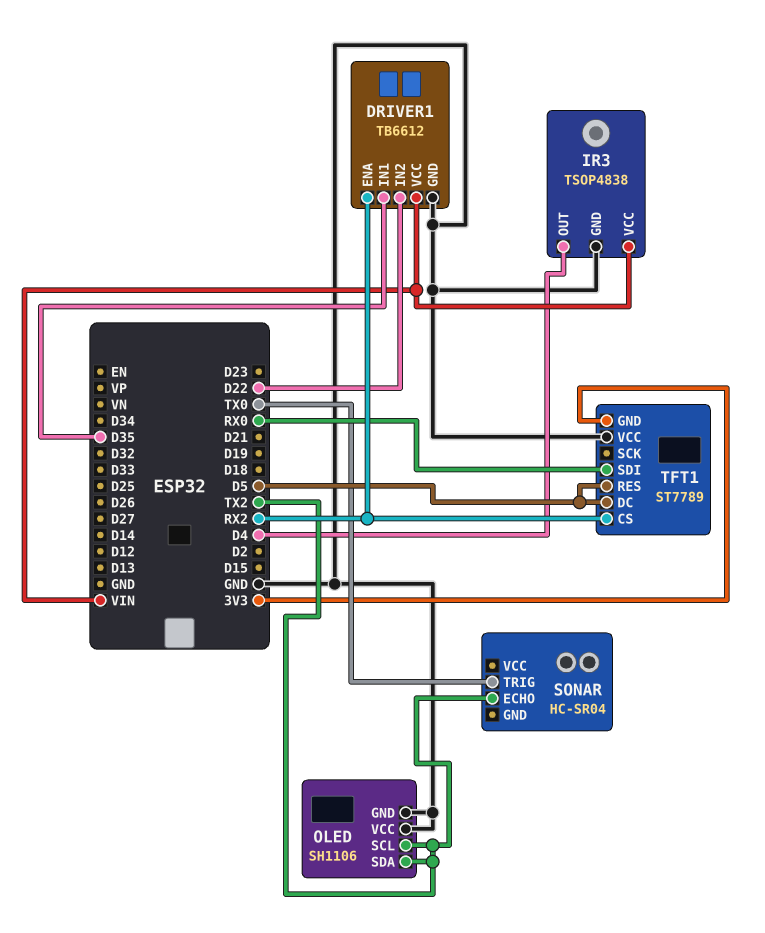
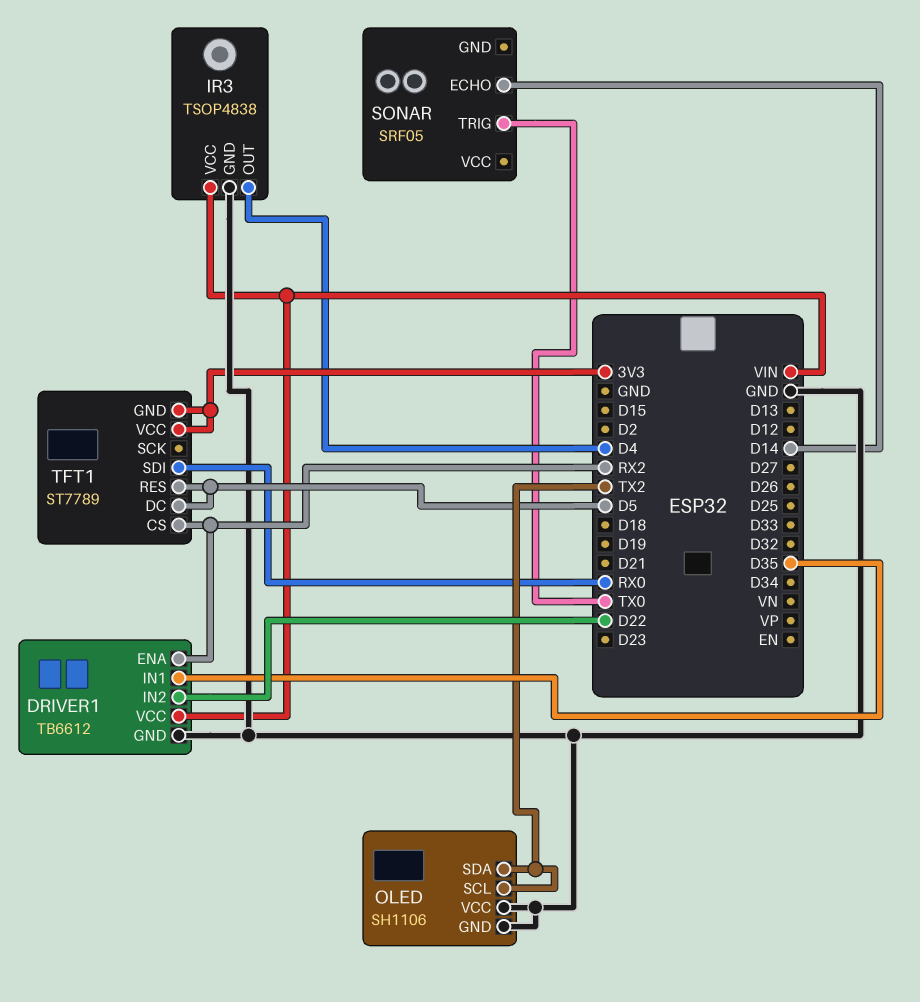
SONAR: HC-SR04 -> SRF05
SONAR pin ECHO: TX2 -> D14
TFT1 pin VCC: GND -> 3V3

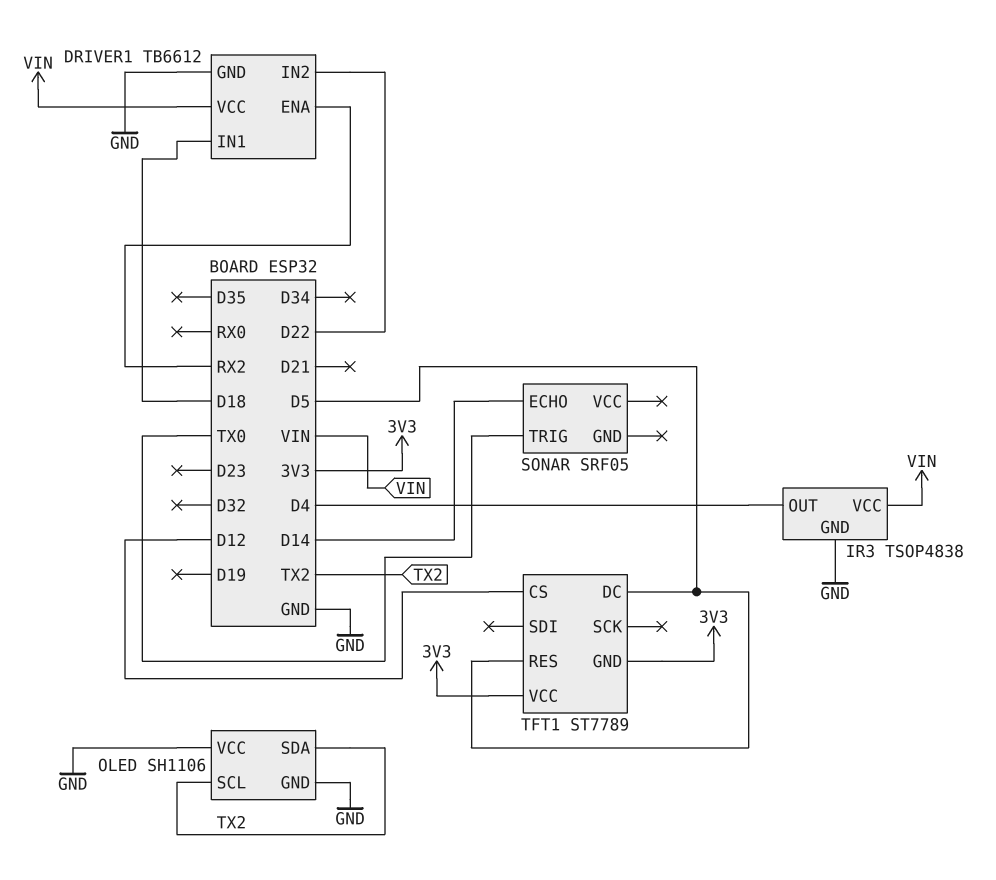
DRIVER1 pin IN1: D35 -> D18
TFT1 pin CS: RX2 -> D12
TFT1 pin SDI: RX0 -> none

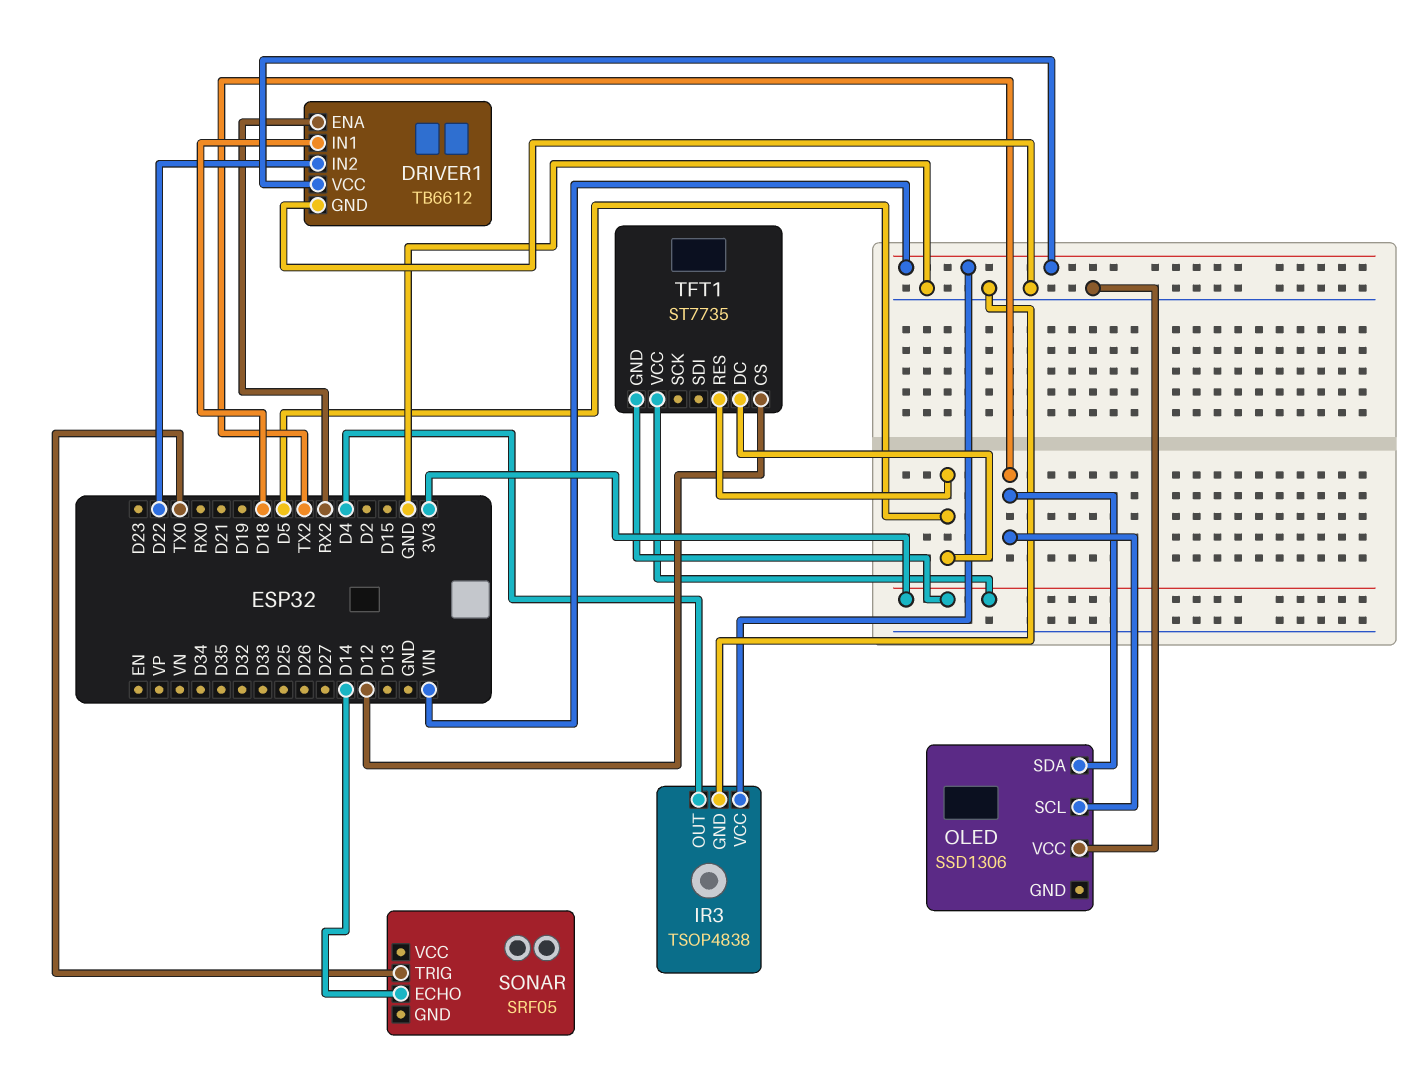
OLED: SH1106 -> SSD1306
OLED pin GND: GND -> none
TFT1: ST7789 -> ST7735

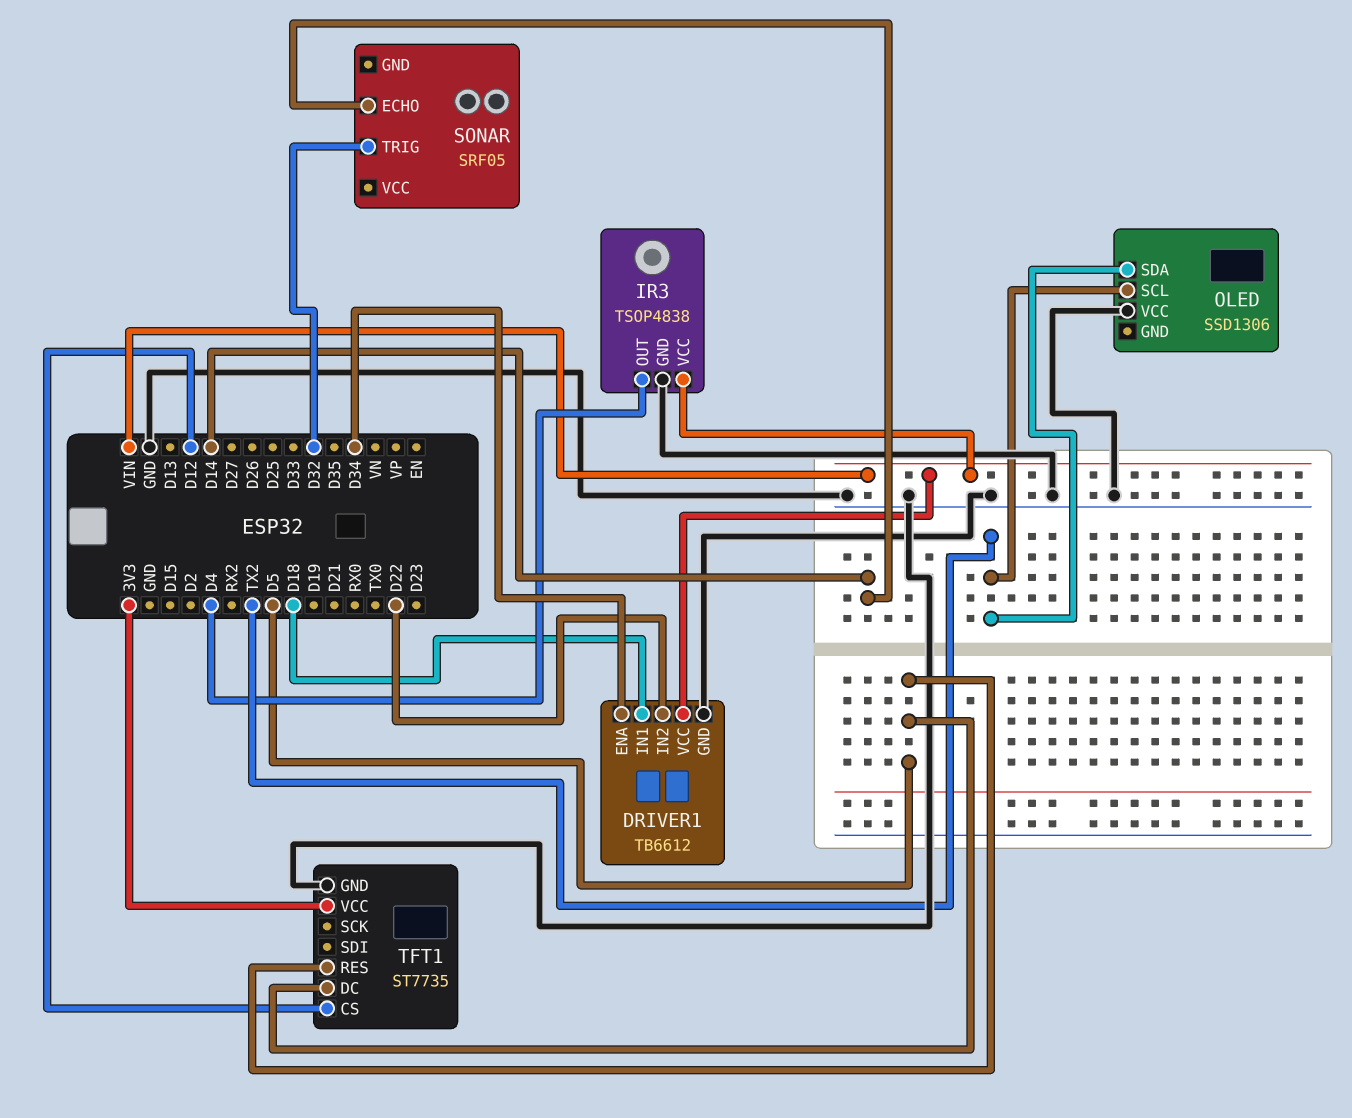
DRIVER1 pin ENA: RX2 -> D34
SONAR pin TRIG: TX0 -> D32
TFT1 pin GND: 3V3 -> GND

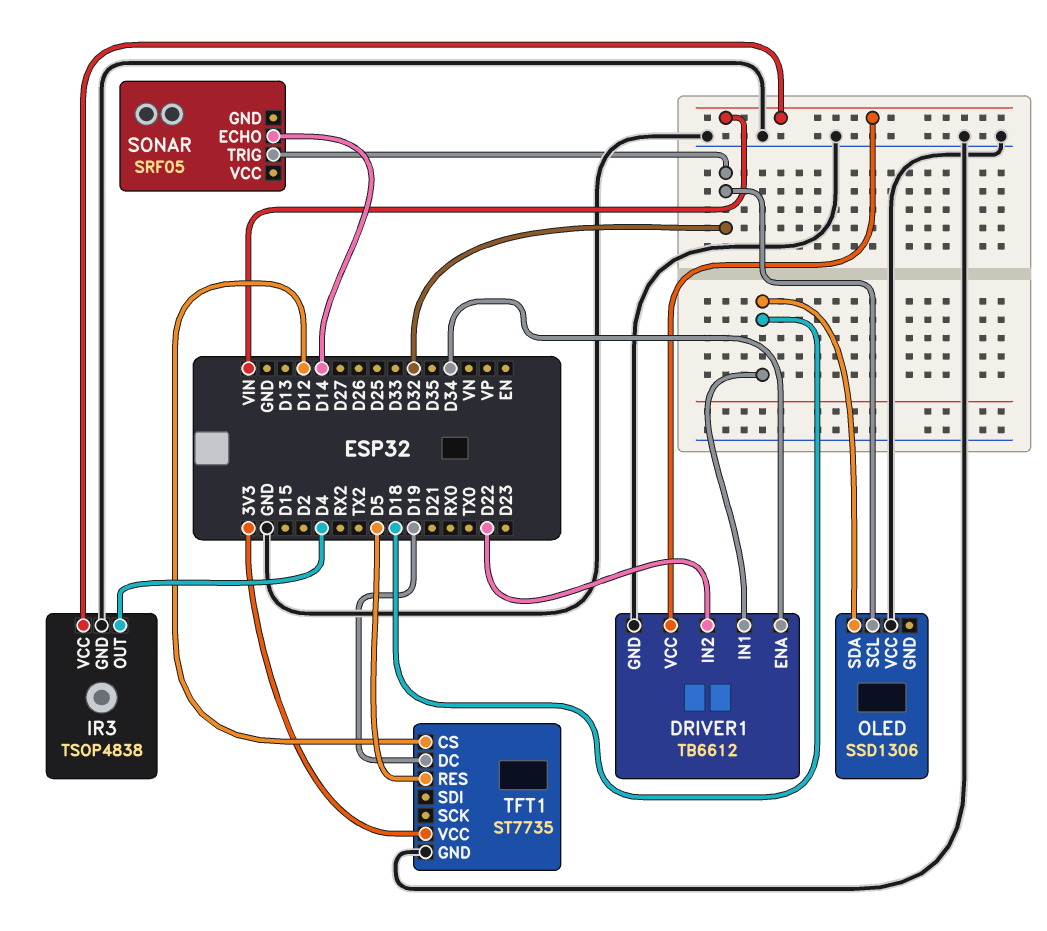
OLED pin SCL: TX2 -> D32
OLED pin SDA: TX2 -> D18
TFT1 pin DC: D5 -> D19

